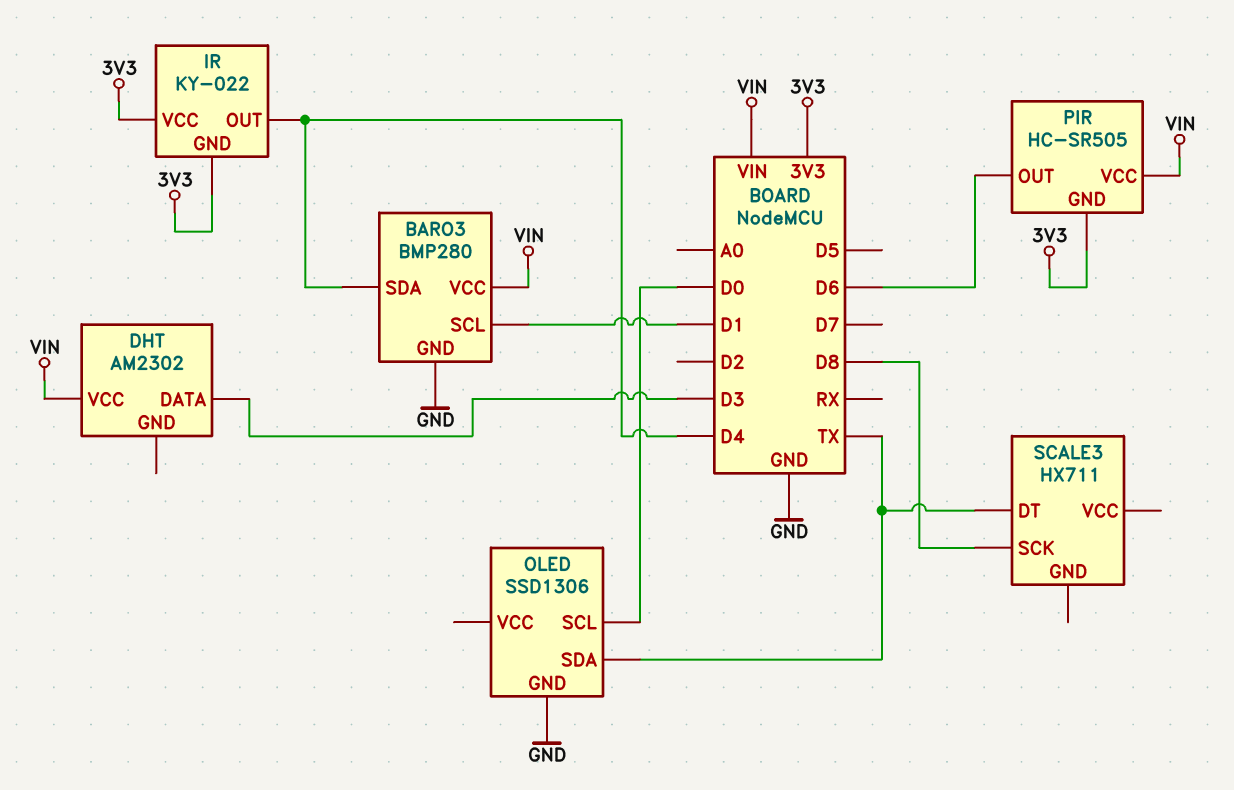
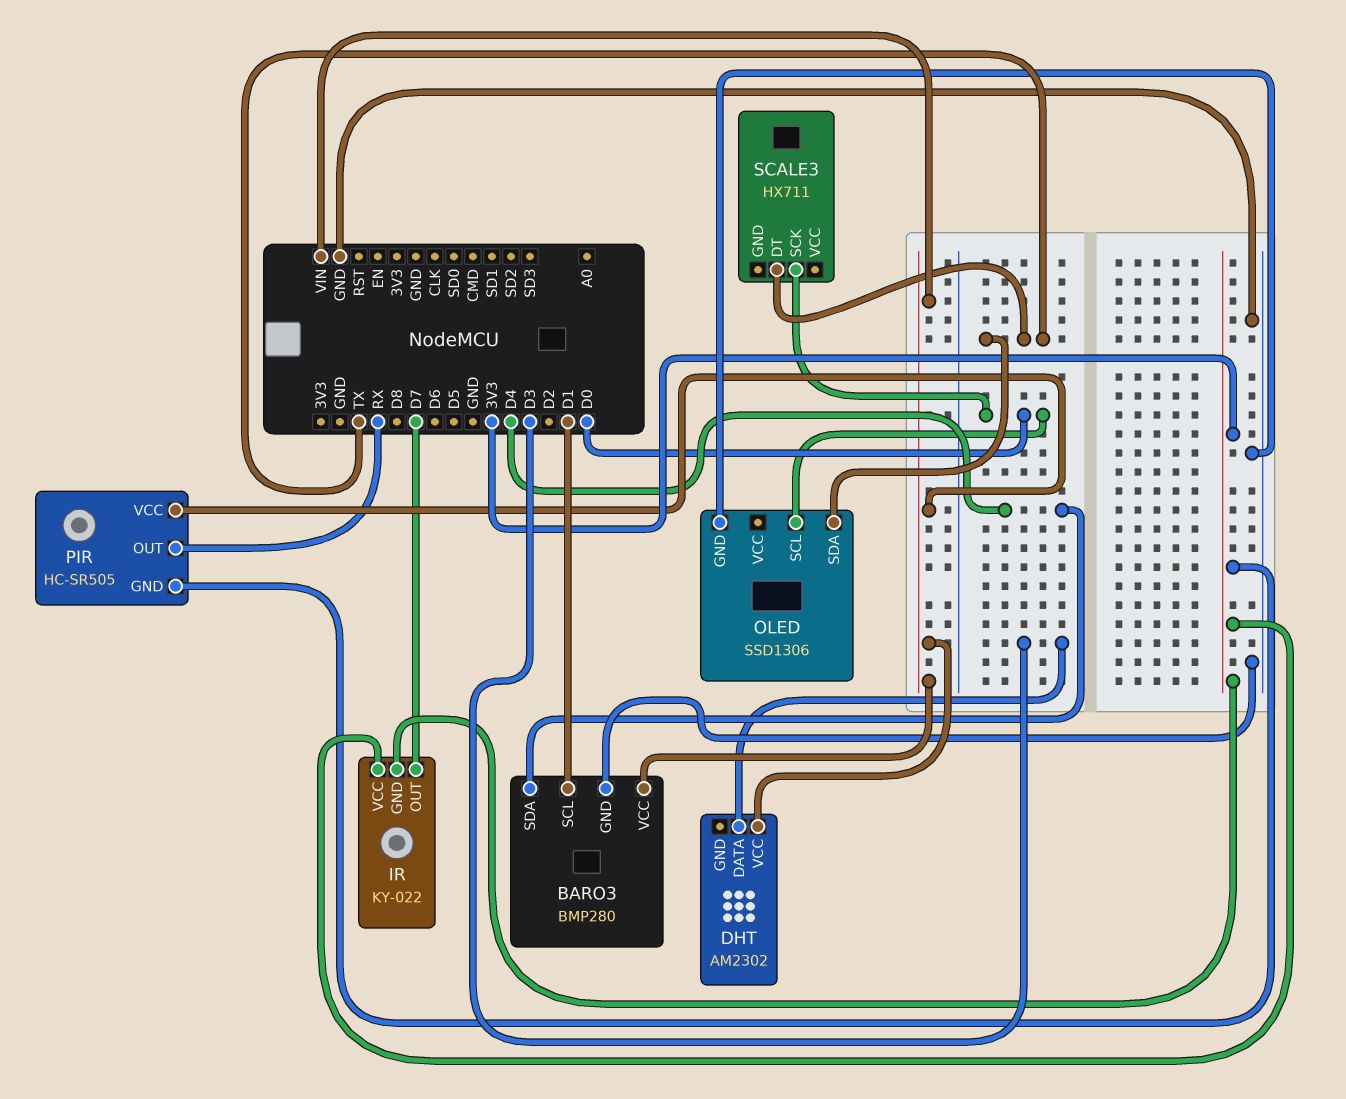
IR pin OUT: D4 -> D7
PIR pin OUT: D6 -> RX
SCALE3 pin SCK: D8 -> D0

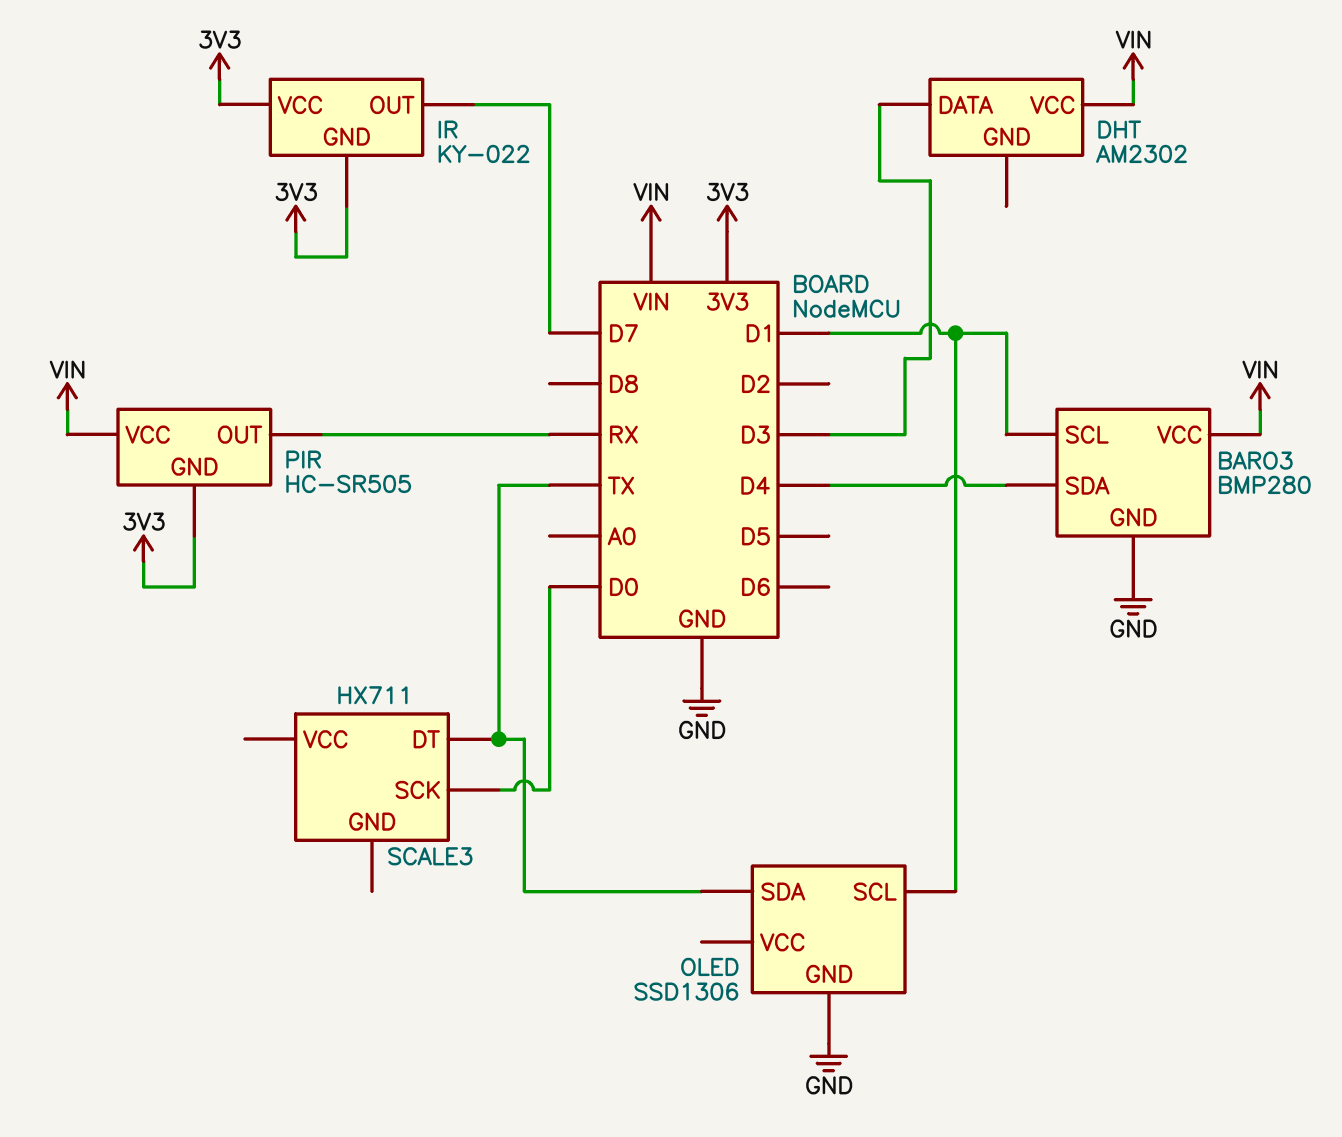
OLED pin SCL: D0 -> D1

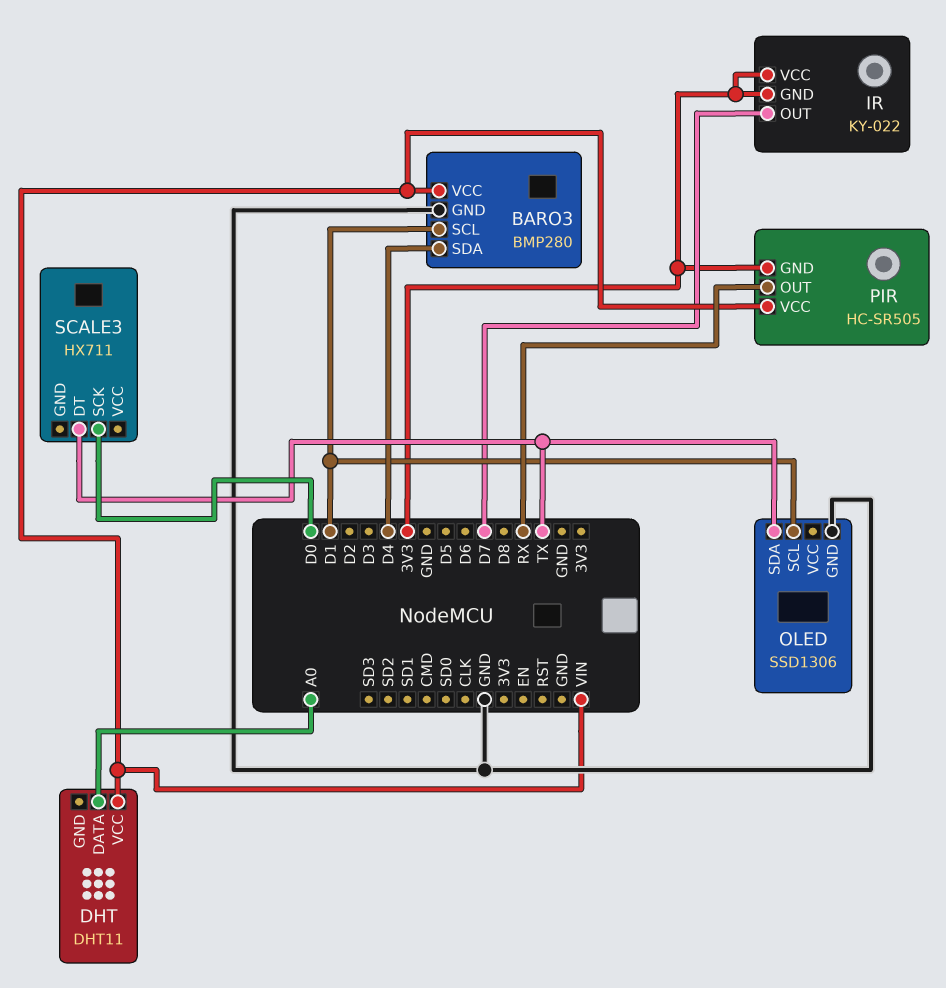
DHT: AM2302 -> DHT11
DHT pin DATA: D3 -> A0

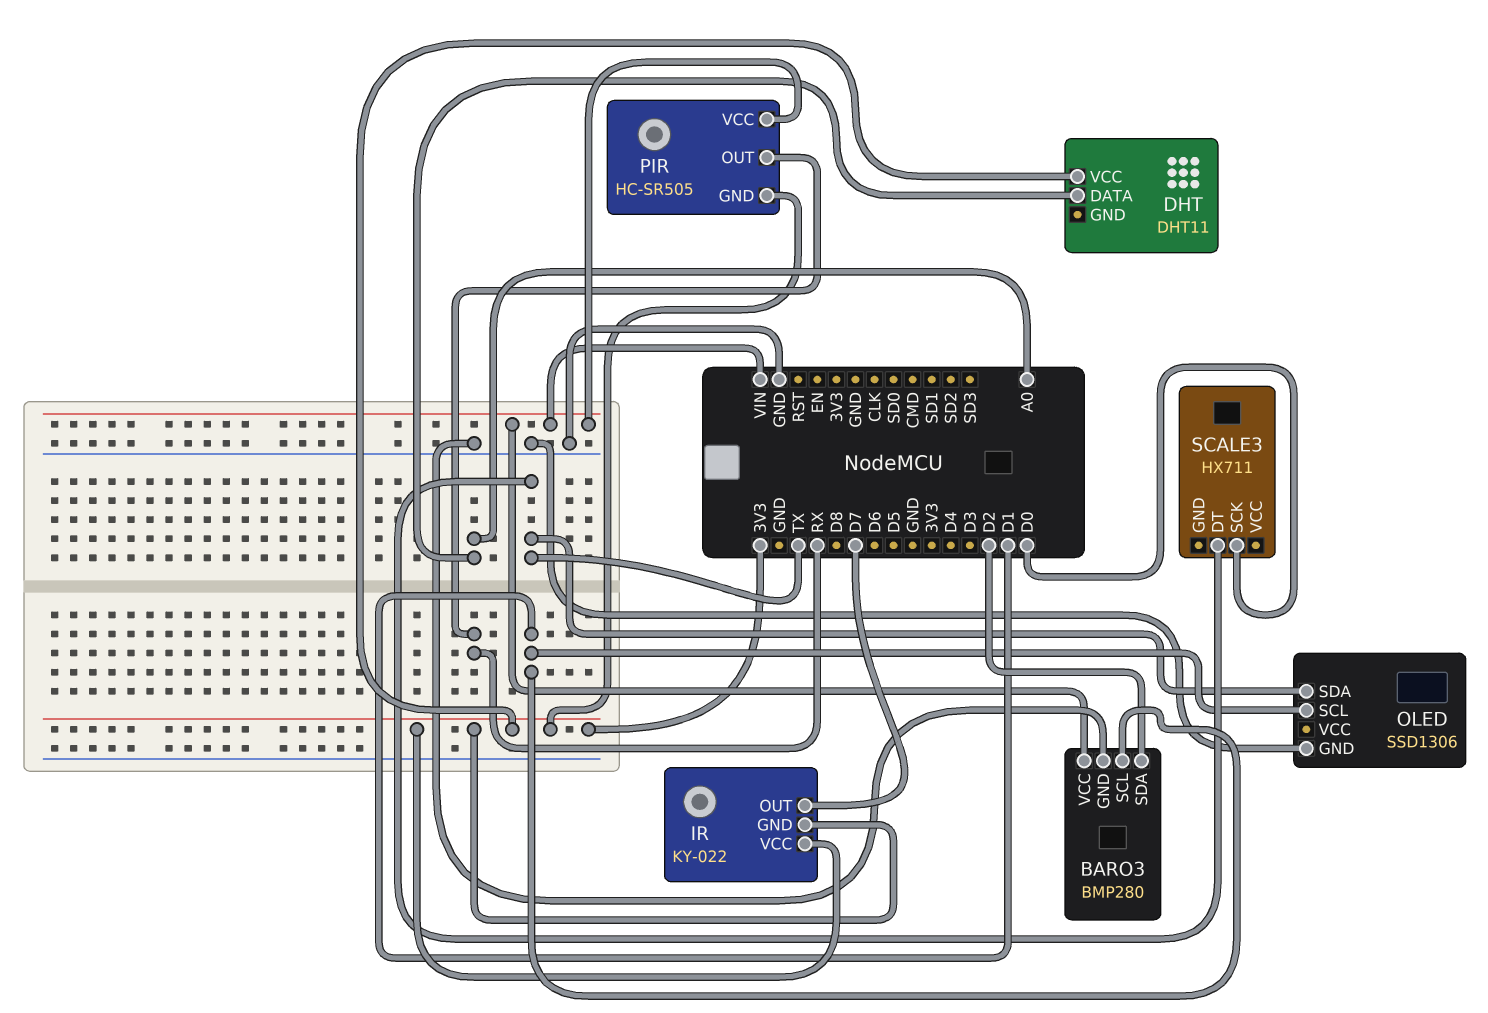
BARO3 pin SDA: D4 -> D2
DHT pin VCC: VIN -> 3V3

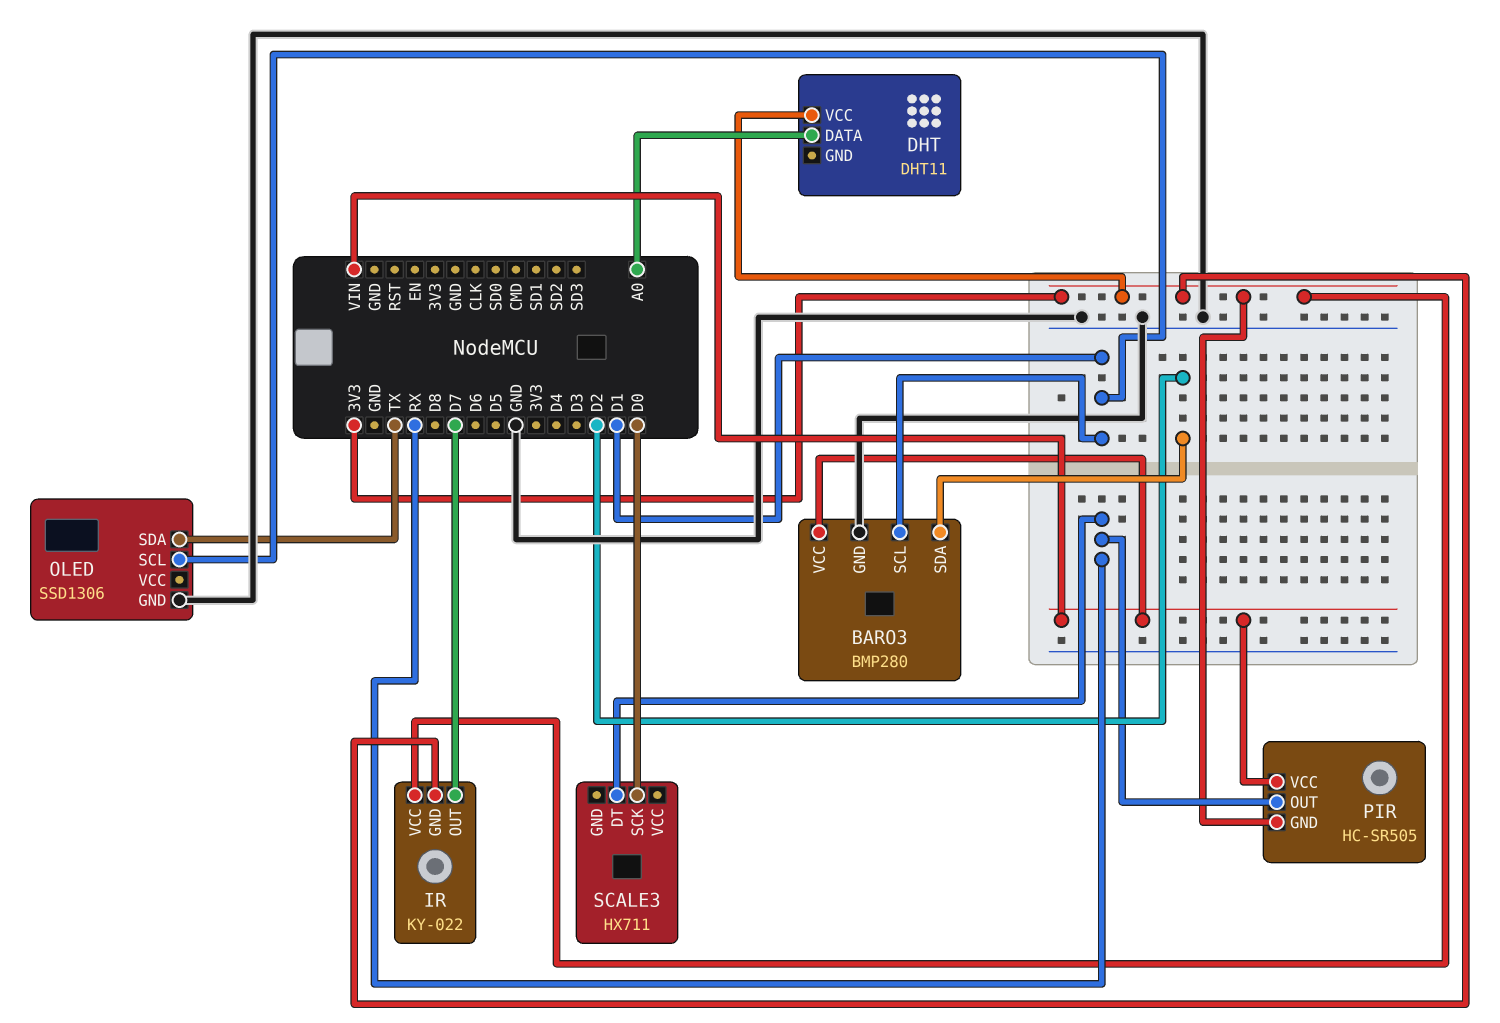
SCALE3 pin DT: TX -> RX

